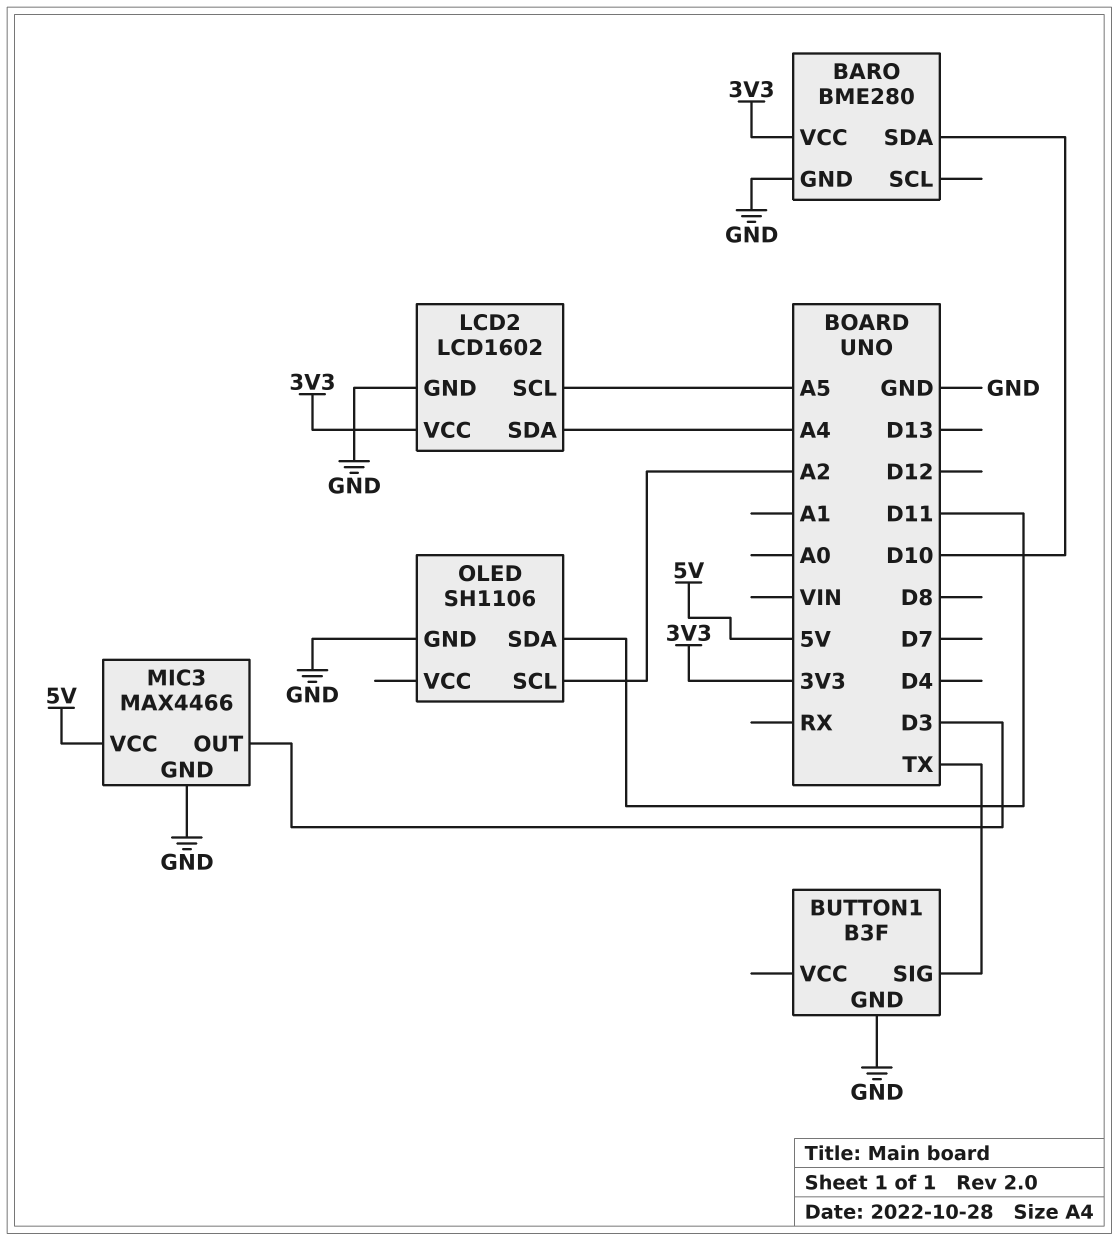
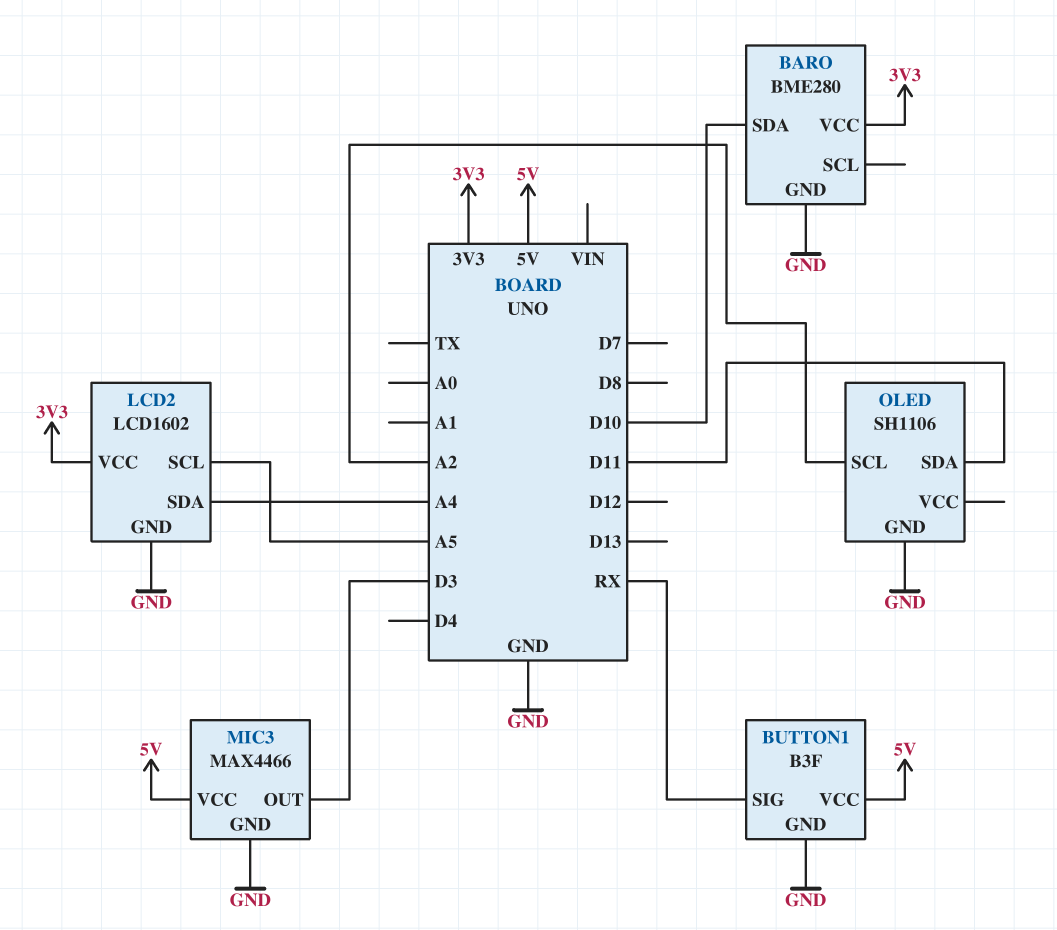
BUTTON1 pin SIG: TX -> RX
BUTTON1 pin VCC: none -> 5V

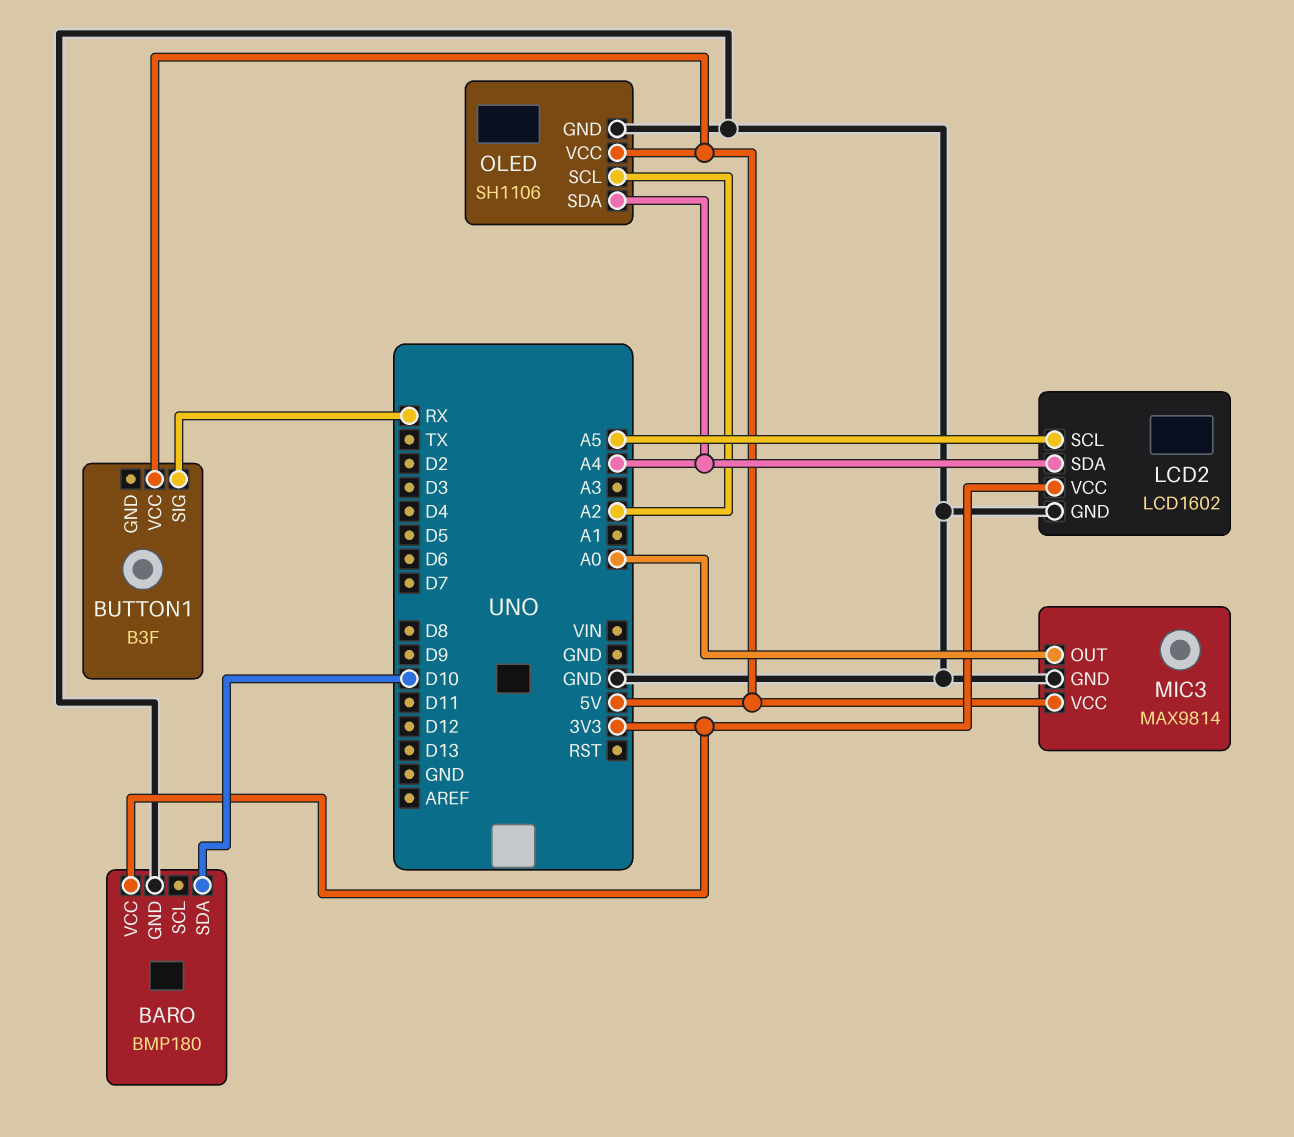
BARO: BME280 -> BMP180
BUTTON1 pin GND: GND -> none
MIC3: MAX4466 -> MAX9814
MIC3 pin OUT: D3 -> A0
OLED pin SDA: D11 -> A4
OLED pin VCC: none -> 5V

